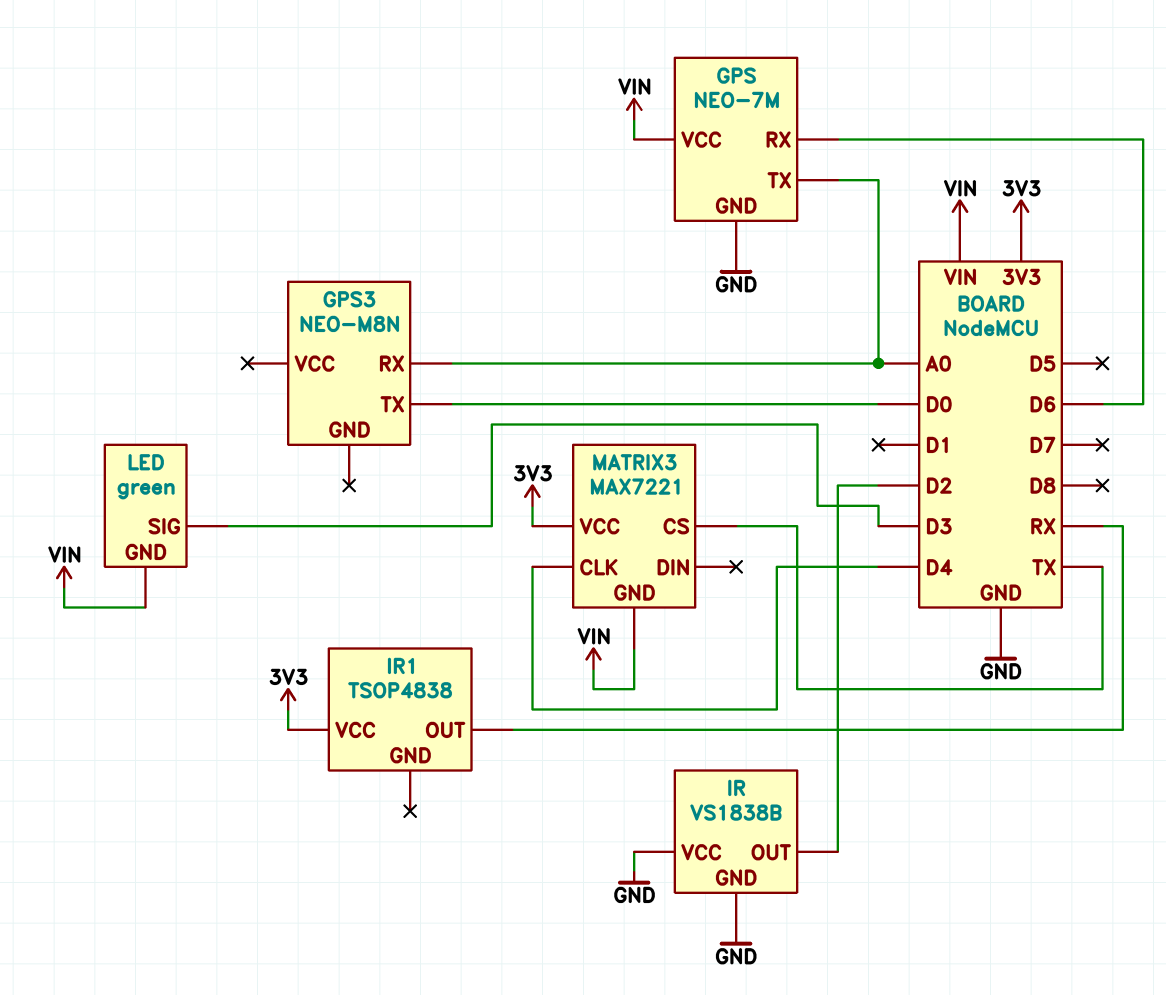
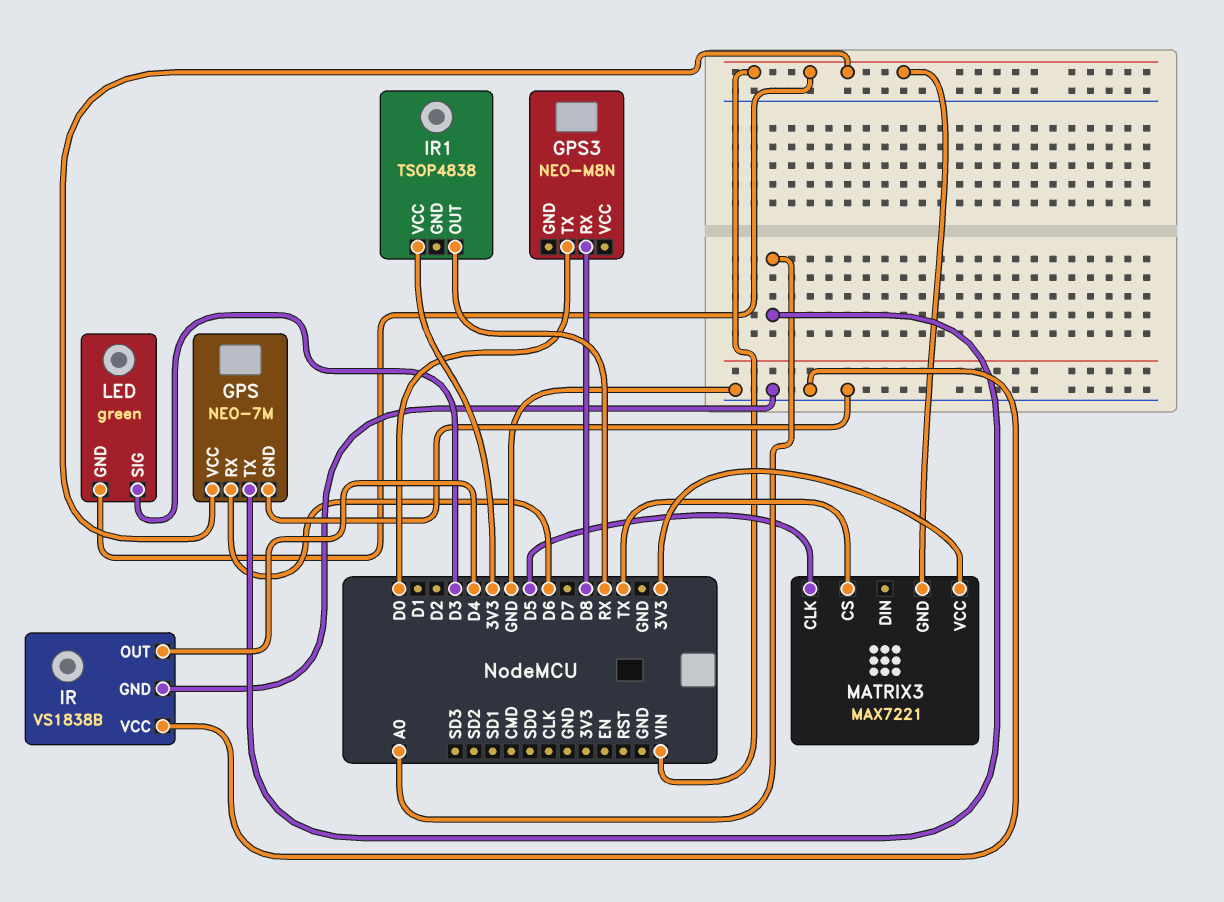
GPS3 pin RX: A0 -> D8
IR pin OUT: D2 -> D4
MATRIX3 pin CLK: D4 -> D5

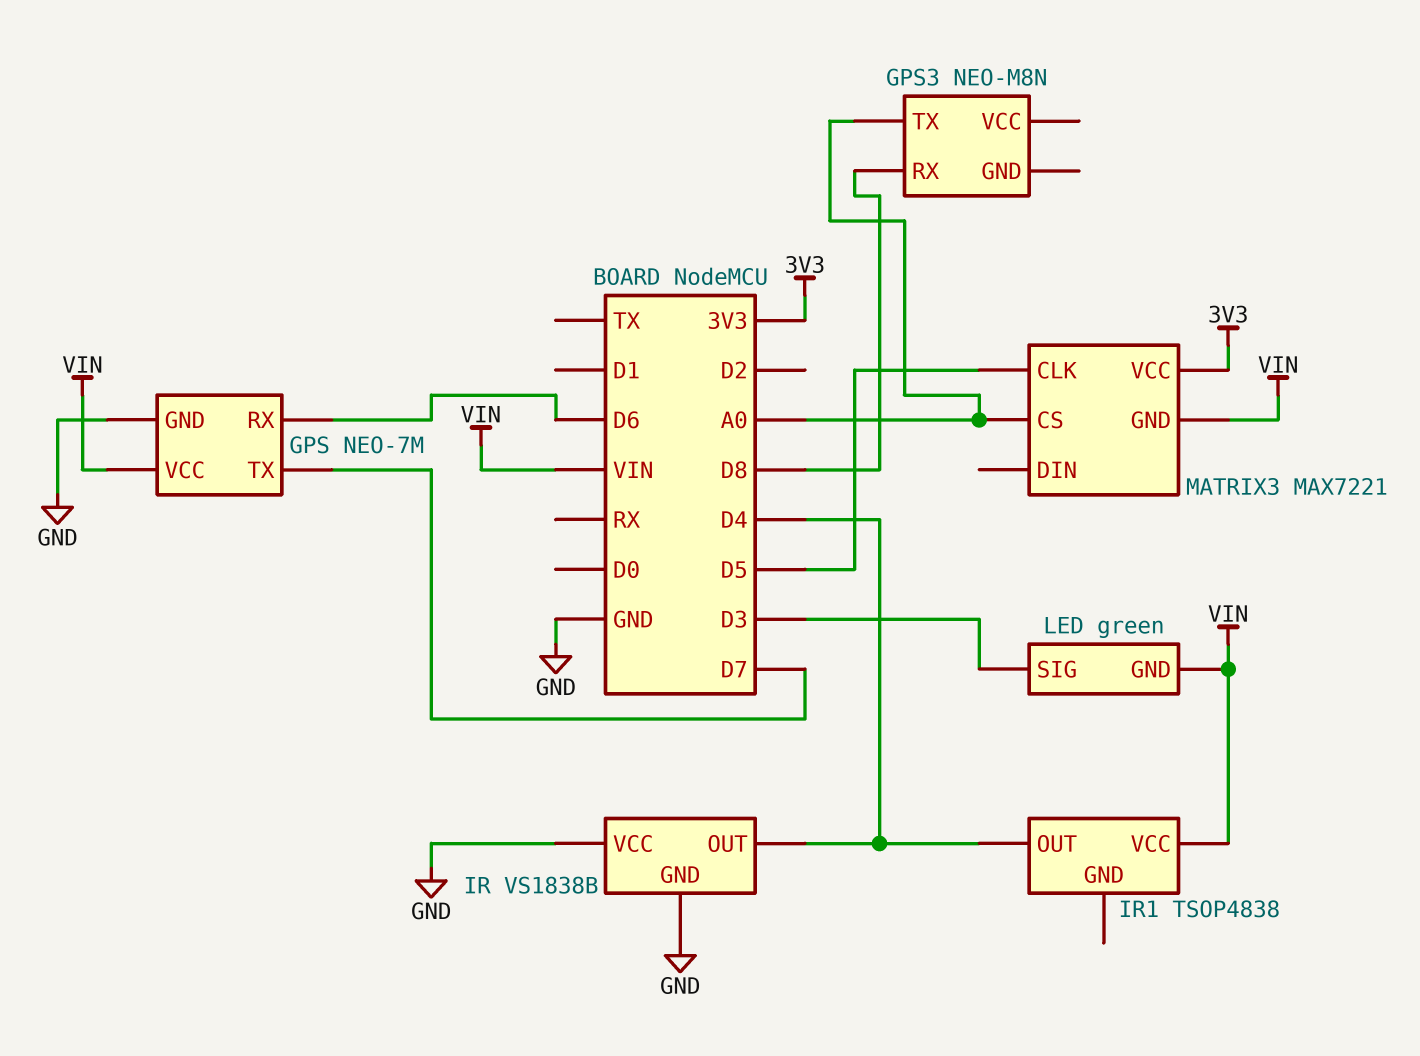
GPS pin TX: A0 -> D7
GPS3 pin TX: D0 -> A0
IR1 pin OUT: RX -> D4
IR1 pin VCC: 3V3 -> VIN
MATRIX3 pin CS: TX -> A0

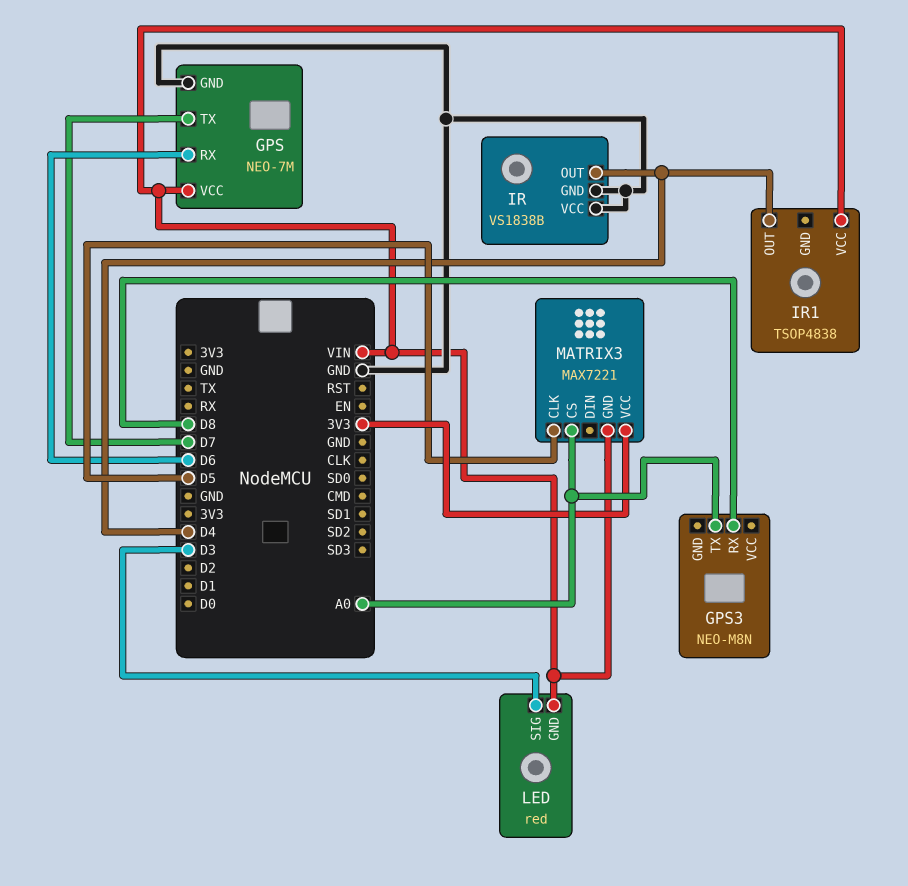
LED: green -> red

